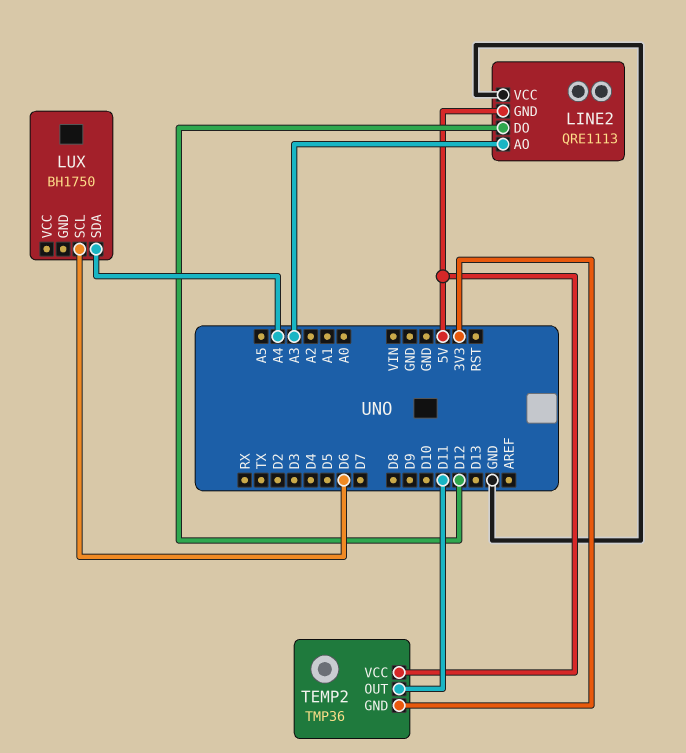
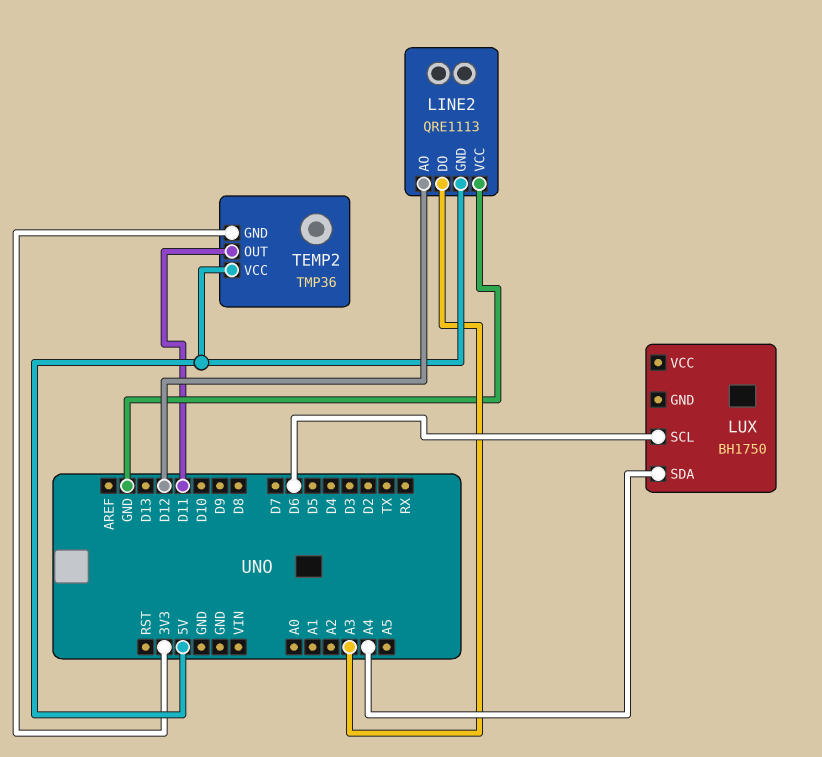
LINE2 pin AO: A3 -> D12
LINE2 pin DO: D12 -> A3

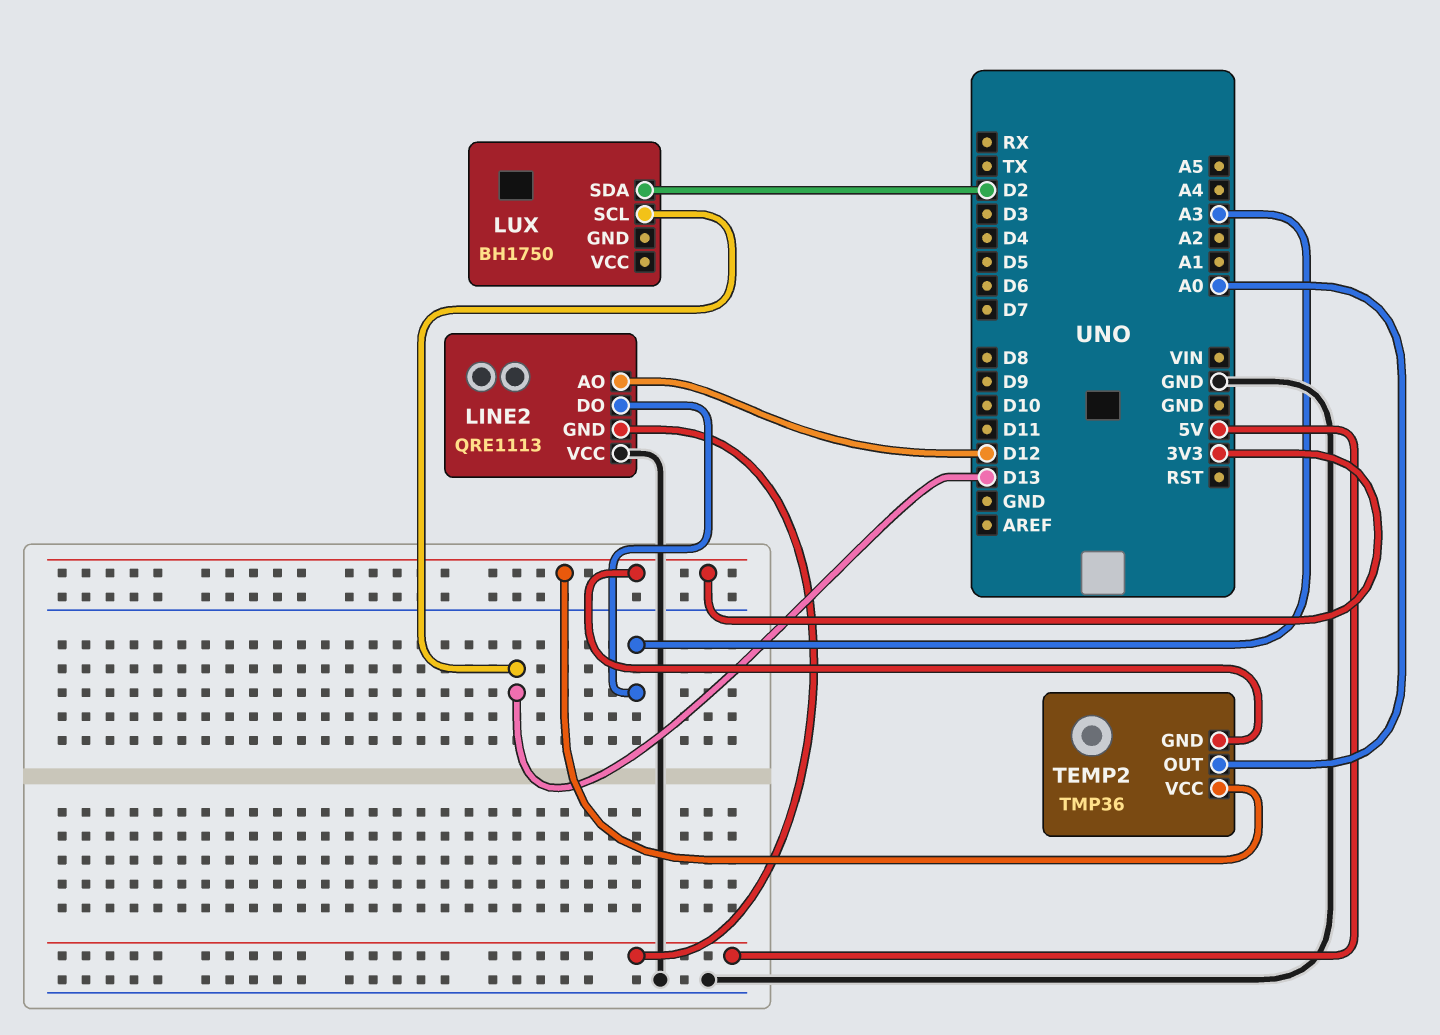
LUX pin SCL: D6 -> D13
LUX pin SDA: A4 -> D2
TEMP2 pin OUT: D11 -> A0
TEMP2 pin VCC: 5V -> 3V3

